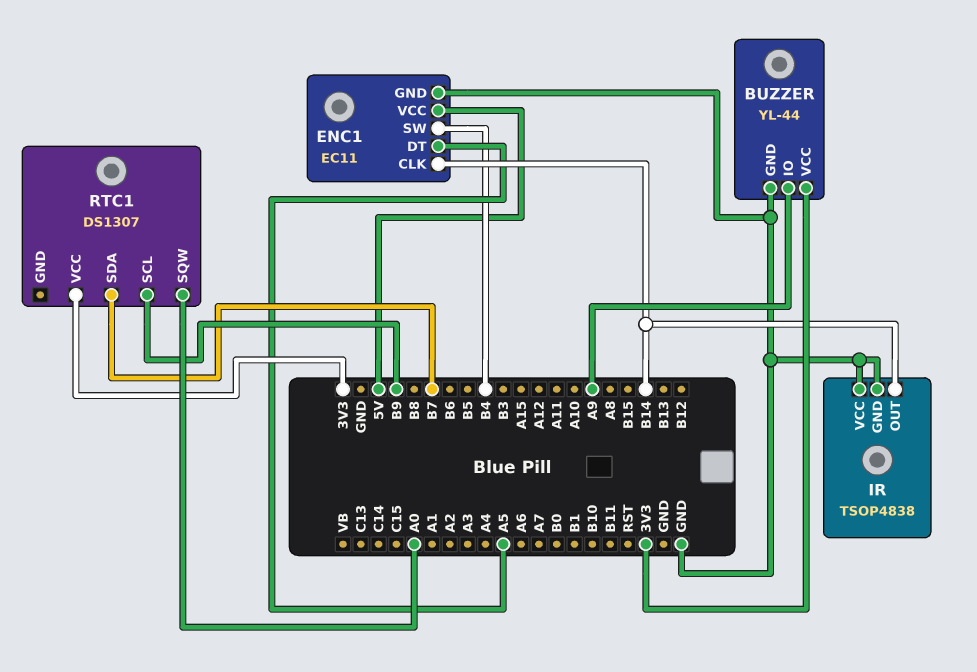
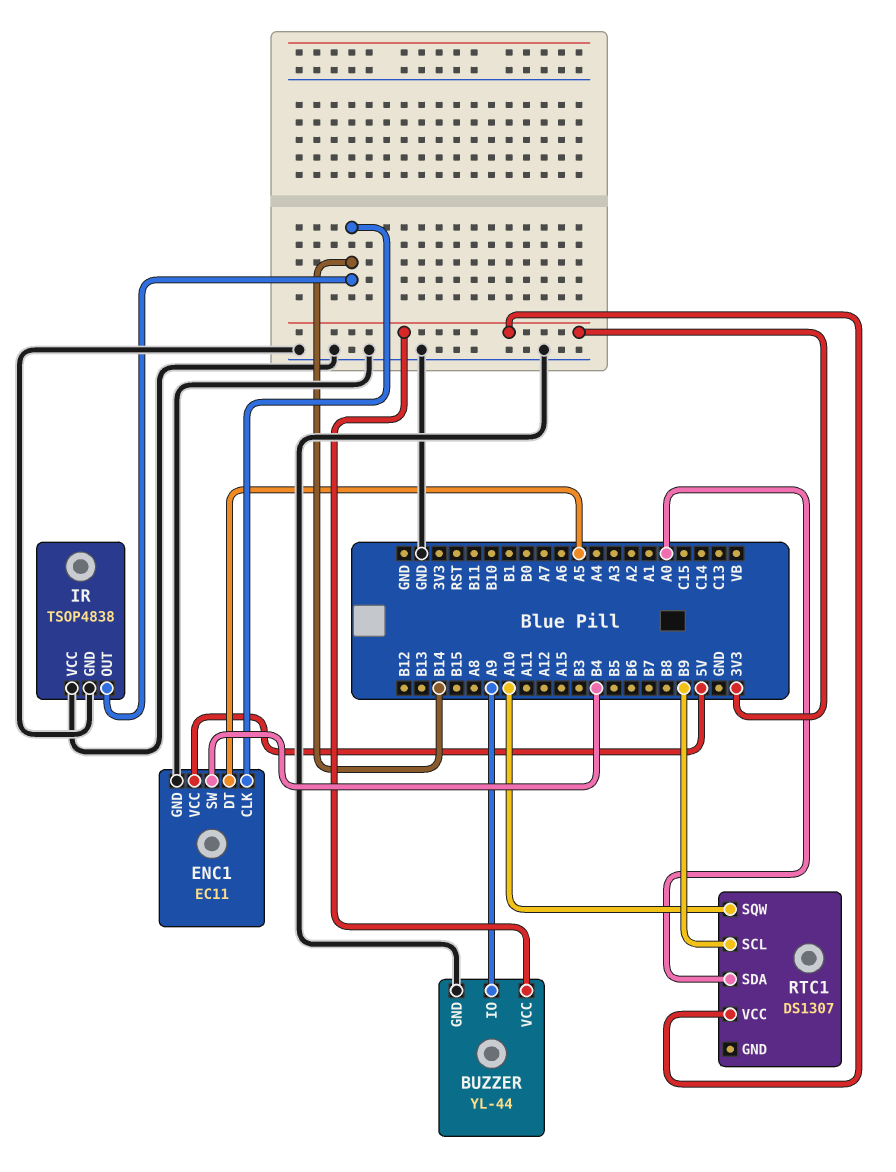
RTC1 pin SDA: B7 -> A0
RTC1 pin SQW: A0 -> A10

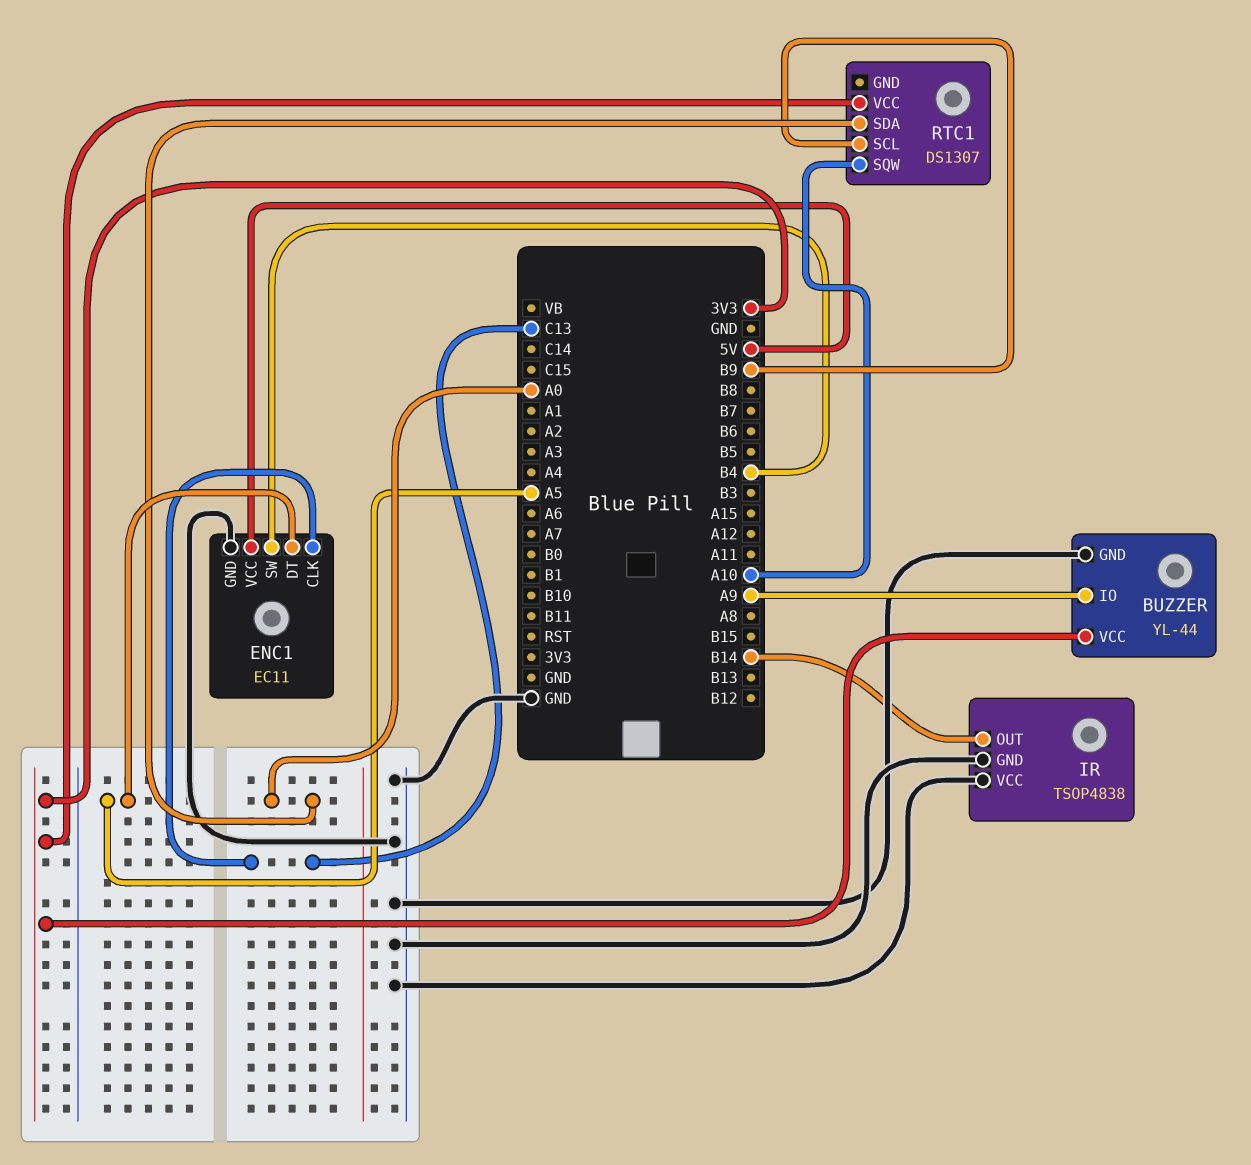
ENC1 pin CLK: B14 -> C13

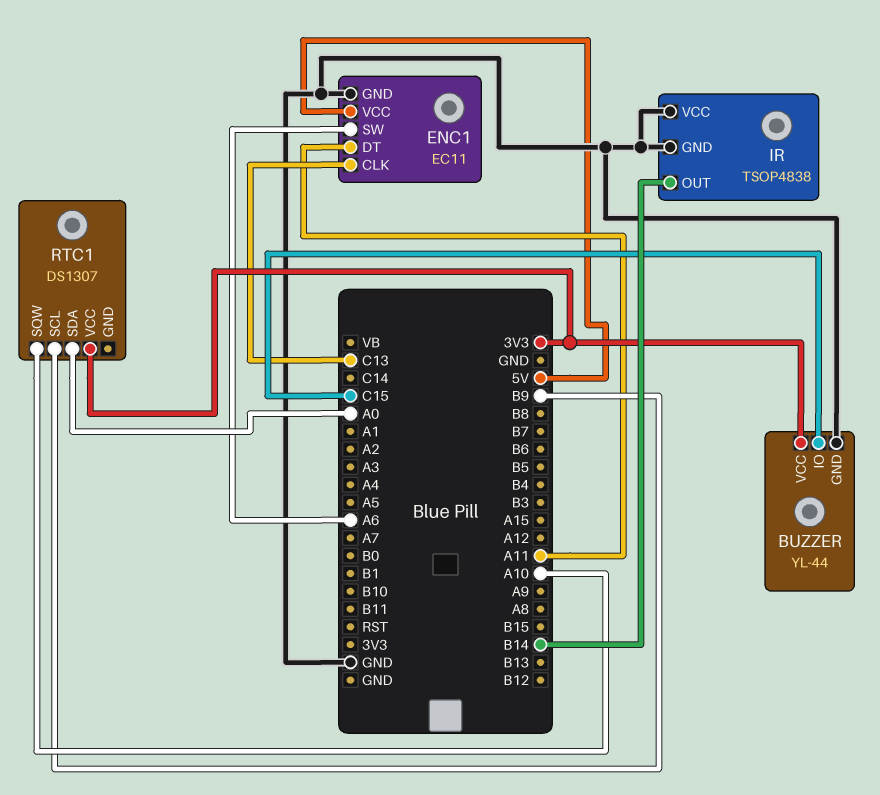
BUZZER pin IO: A9 -> C15
ENC1 pin DT: A5 -> A11
ENC1 pin SW: B4 -> A6

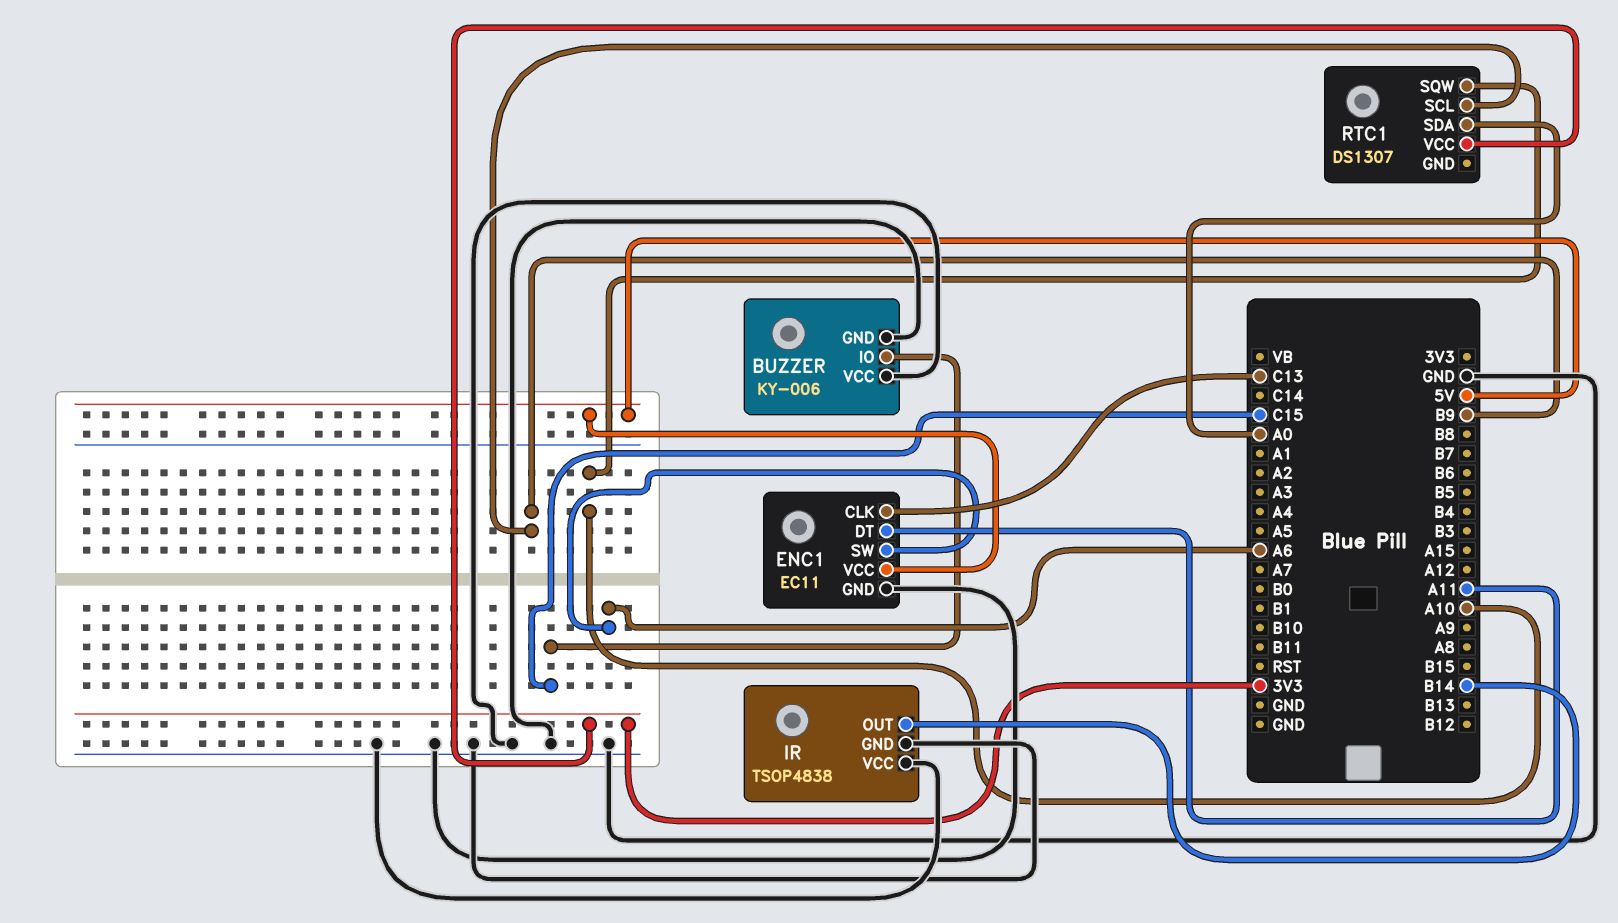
BUZZER: YL-44 -> KY-006
BUZZER pin VCC: 3V3 -> GND

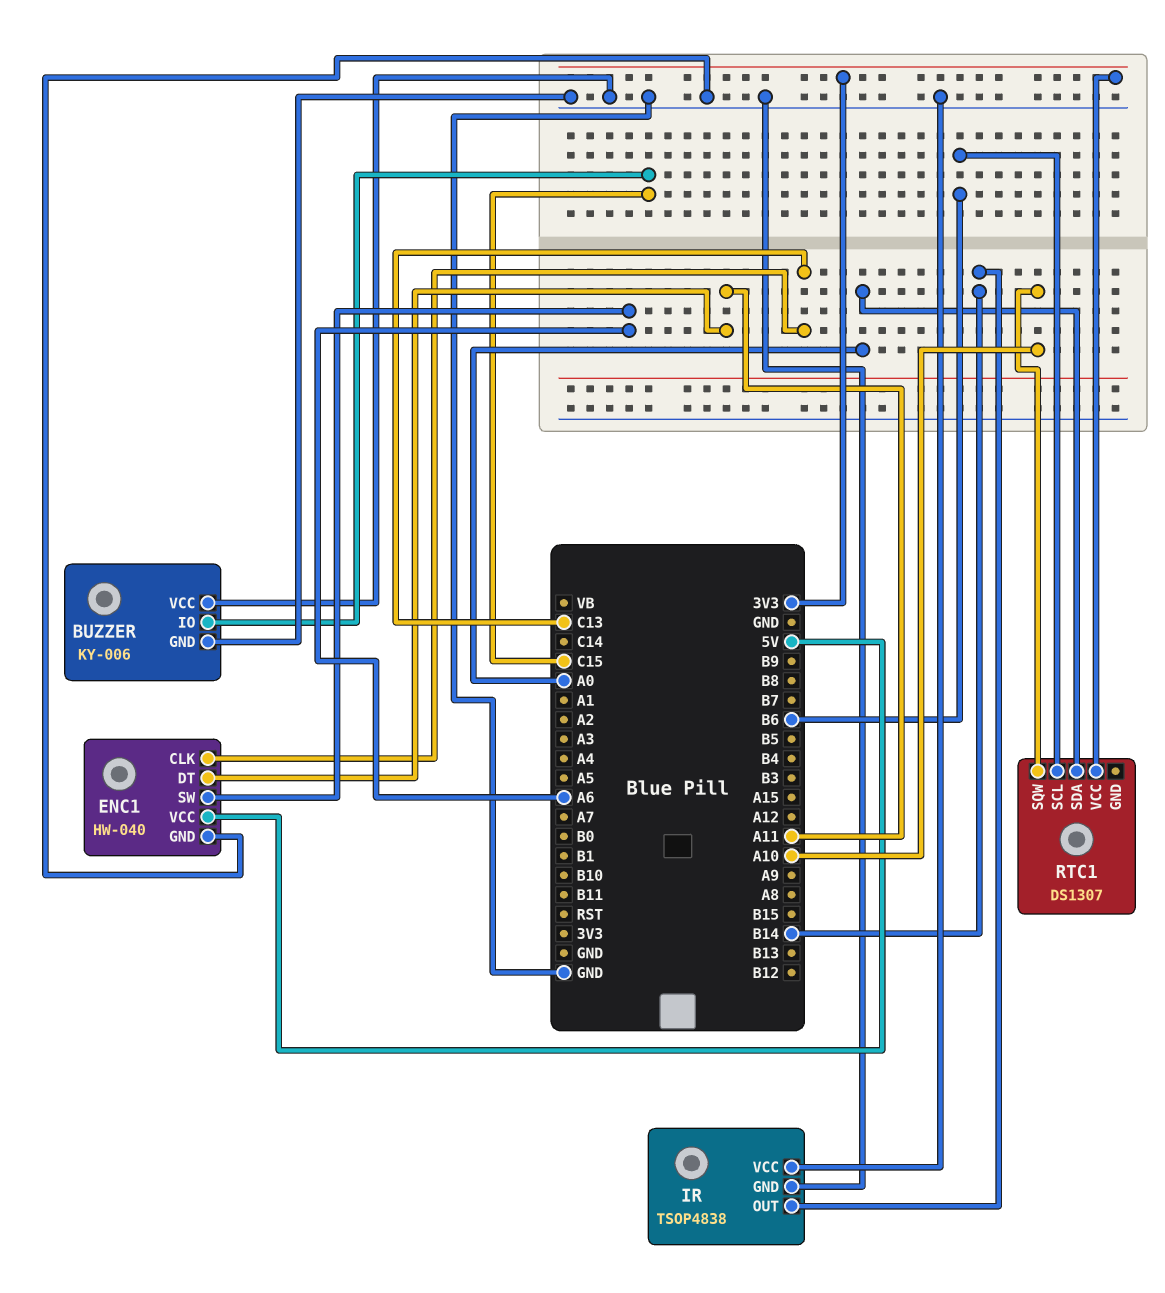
ENC1: EC11 -> HW-040
RTC1 pin SCL: B9 -> B6

